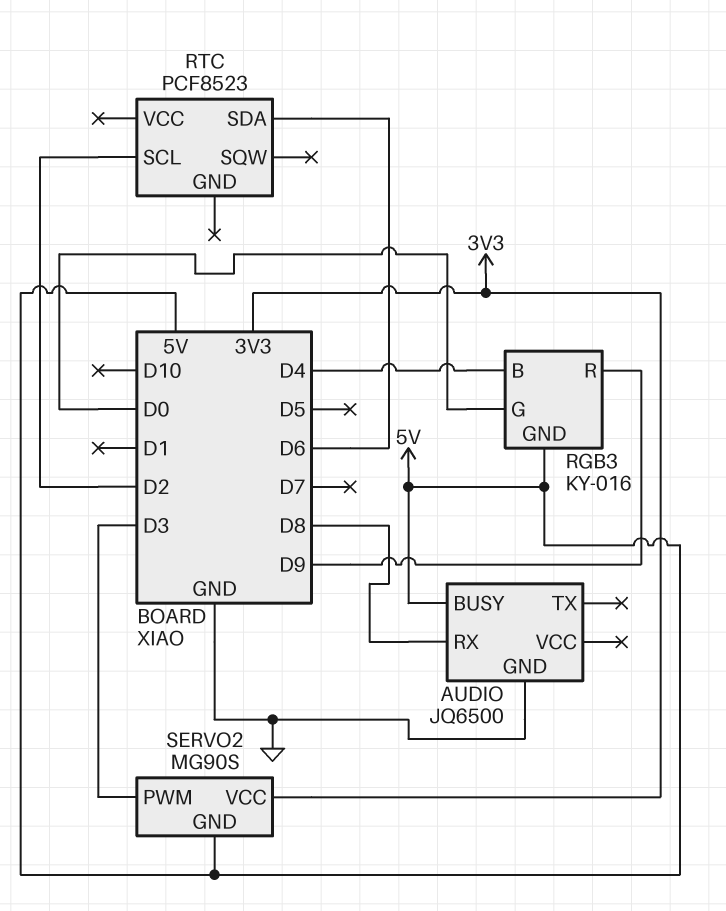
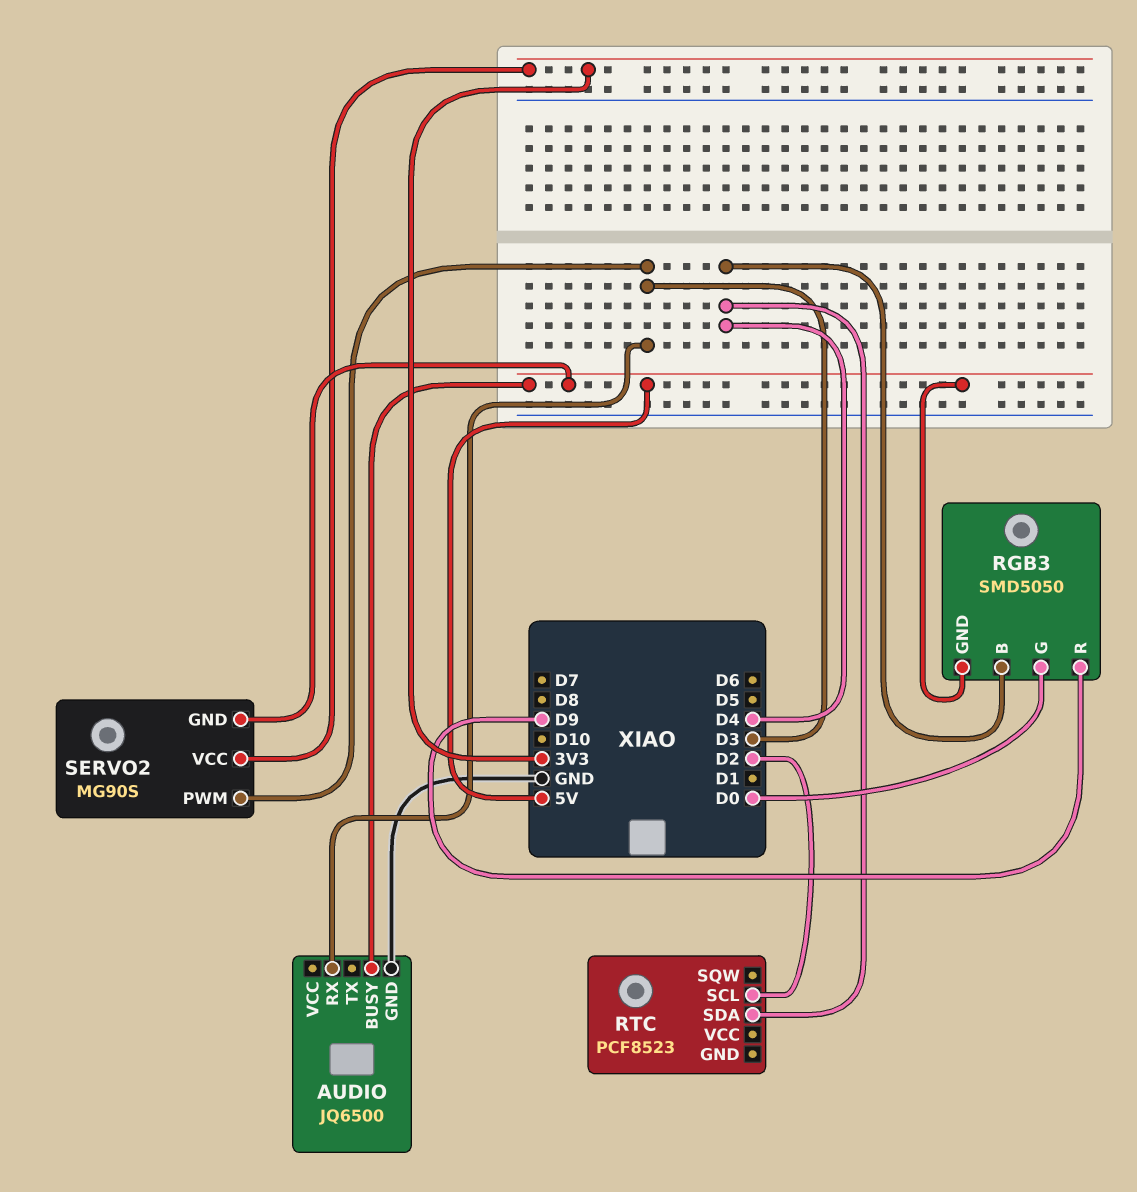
AUDIO pin RX: D8 -> D3
RGB3: KY-016 -> SMD5050
RTC pin SDA: D6 -> D4

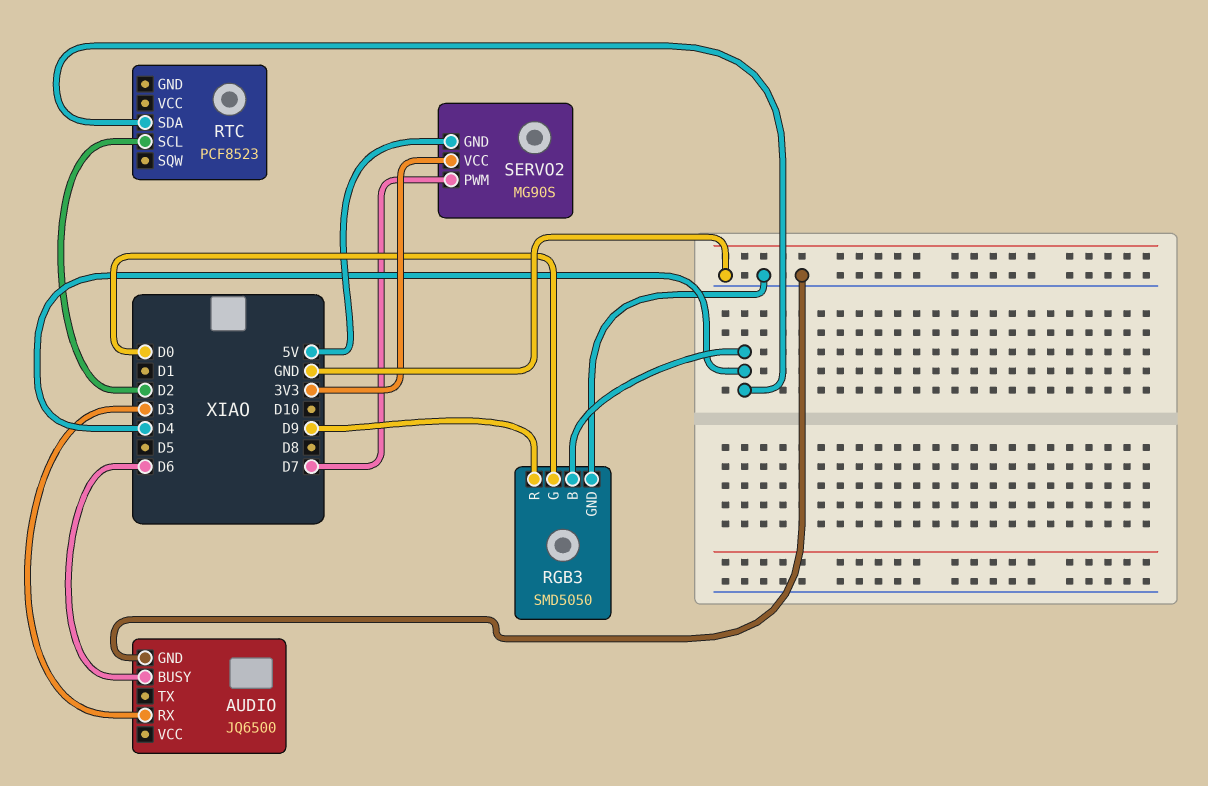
AUDIO pin BUSY: 5V -> D6
RGB3 pin GND: 5V -> GND
SERVO2 pin PWM: D3 -> D7

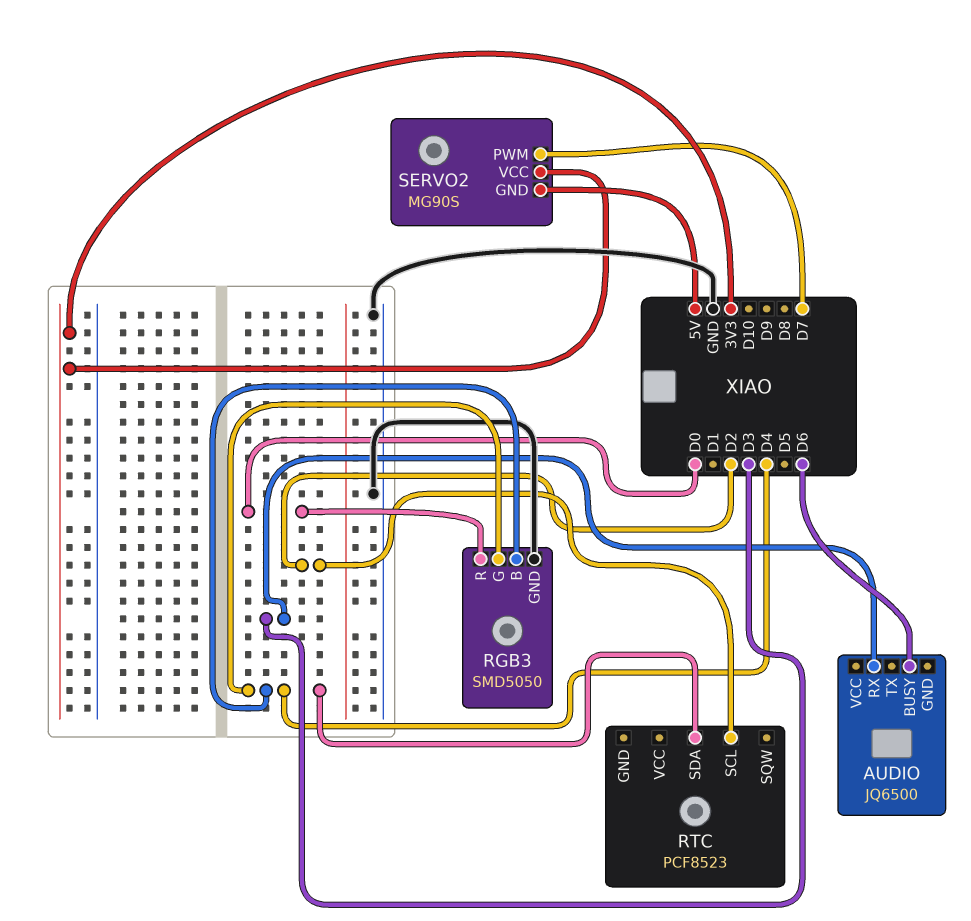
AUDIO pin GND: GND -> none
RGB3 pin G: D0 -> D4
RGB3 pin R: D9 -> D0

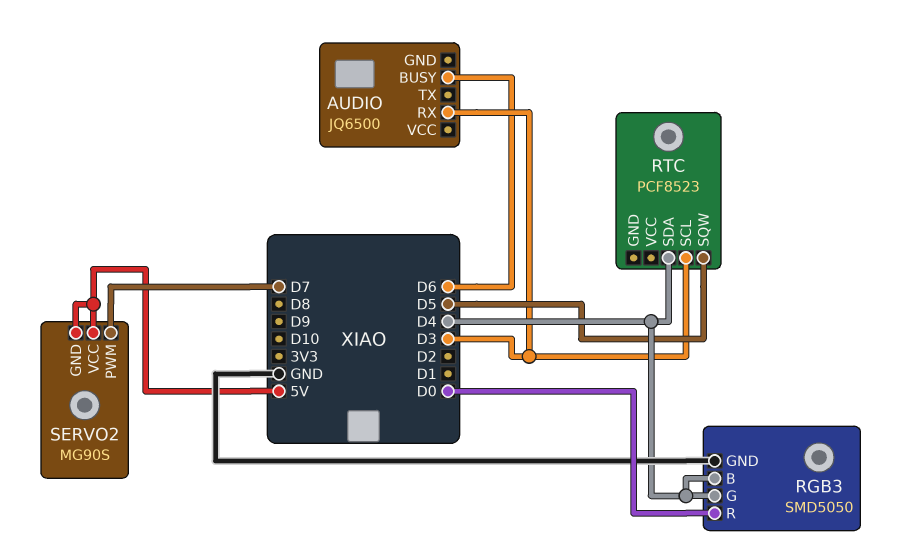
RTC pin SCL: D2 -> D3
RTC pin SQW: none -> D5
SERVO2 pin VCC: 3V3 -> 5V

